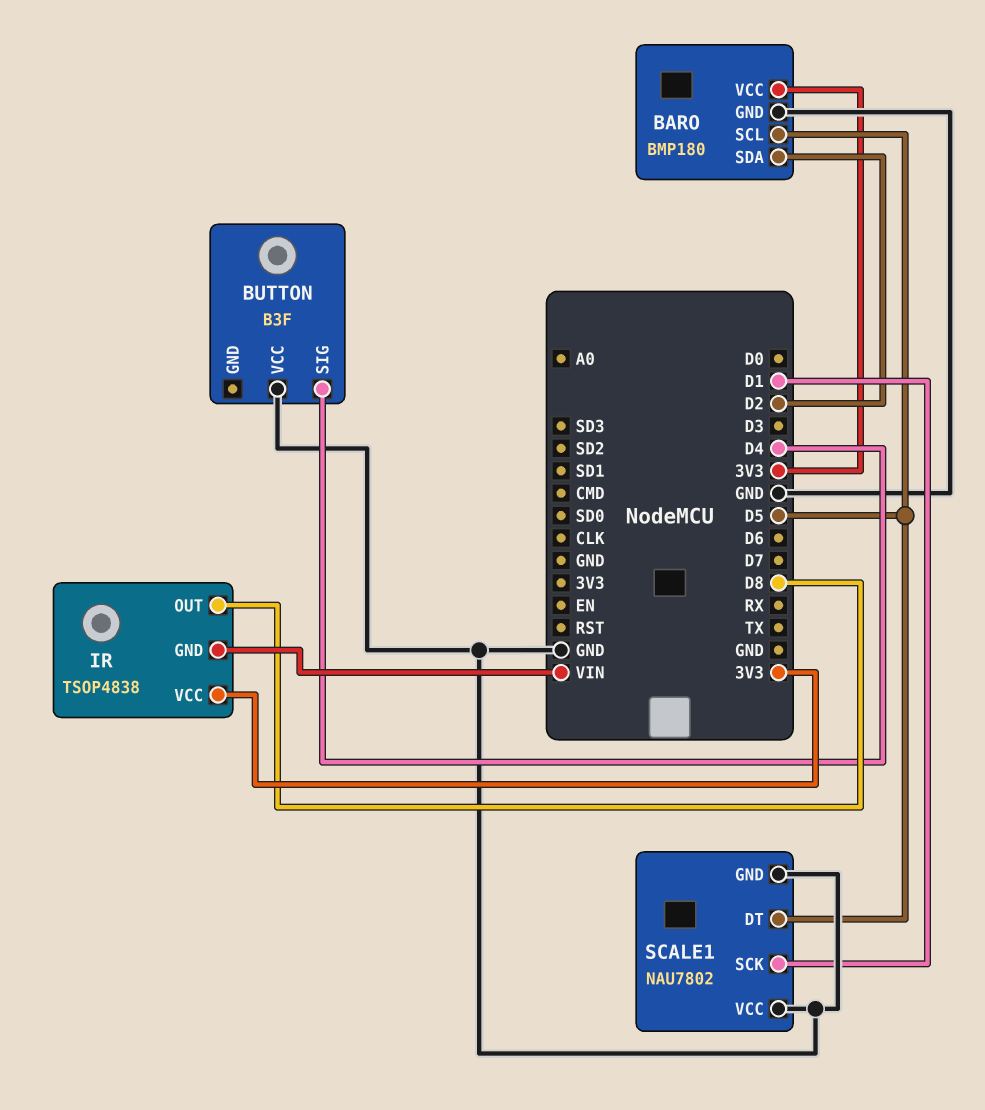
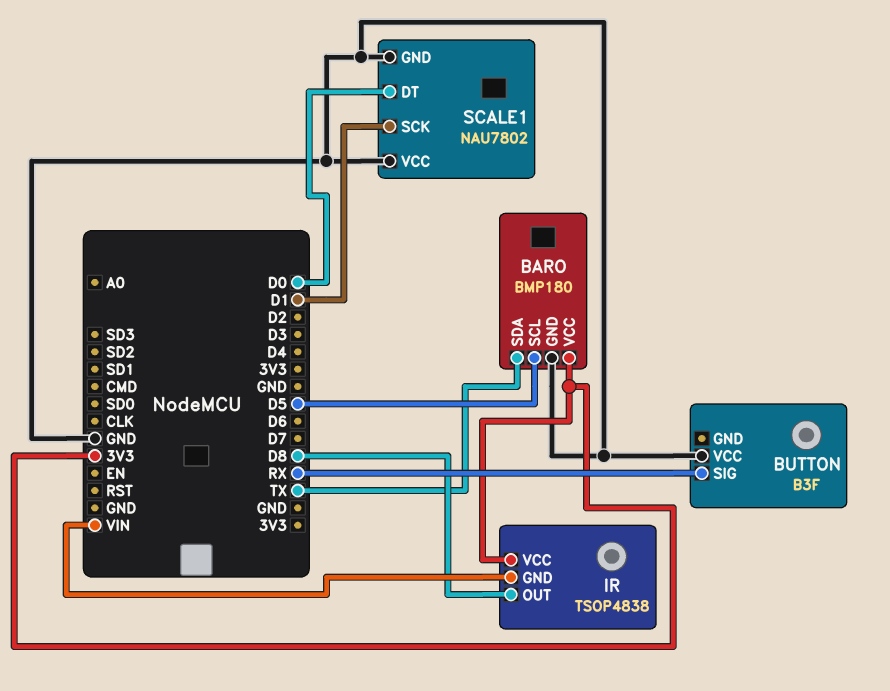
BARO pin SDA: D2 -> TX
BUTTON pin SIG: D4 -> RX
SCALE1 pin DT: D5 -> D0

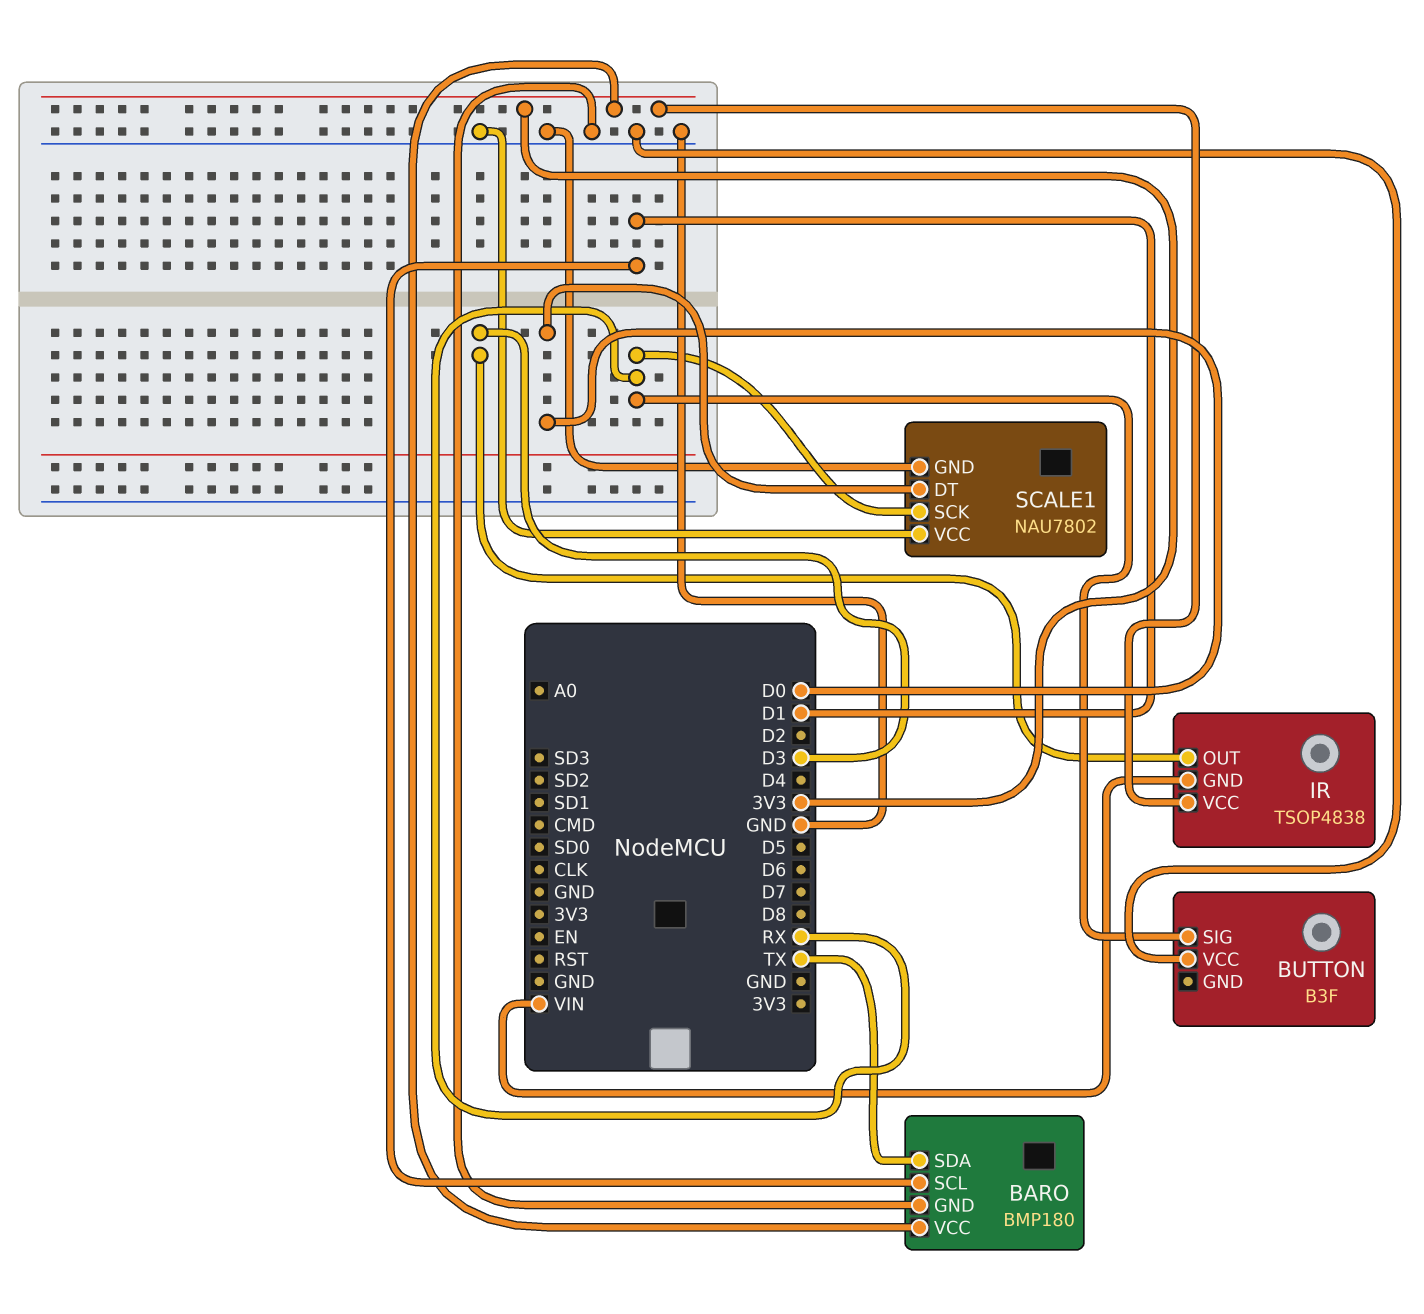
BARO pin SCL: D5 -> D1
IR pin OUT: D8 -> D3
SCALE1 pin SCK: D1 -> RX

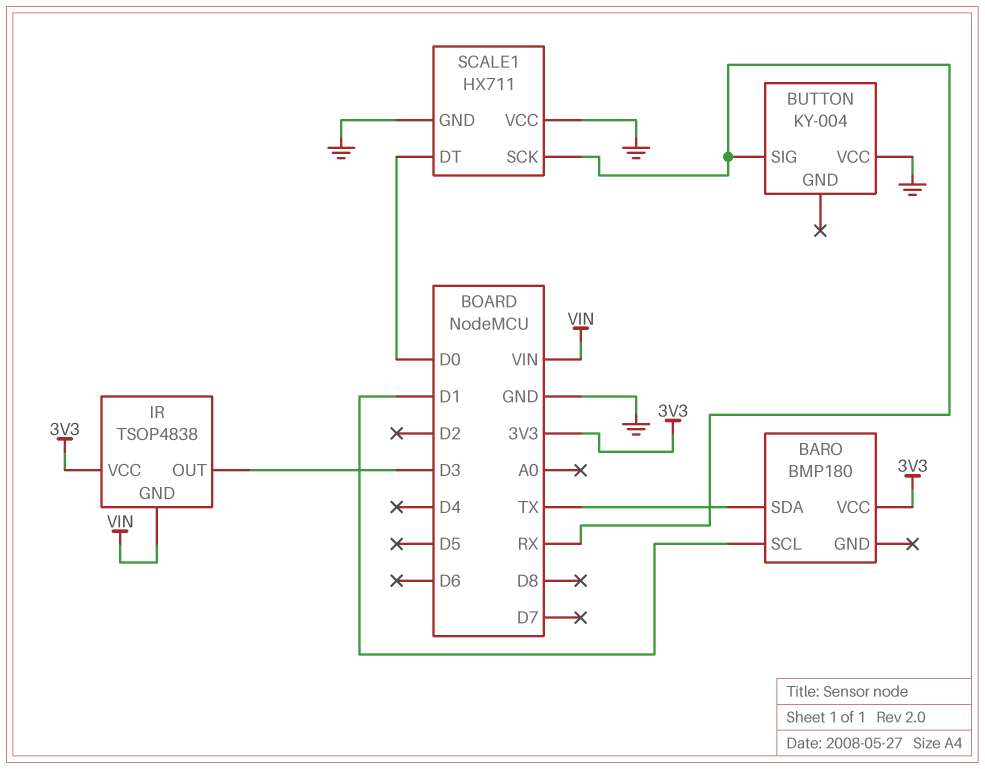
BARO pin GND: GND -> none
BUTTON: B3F -> KY-004
SCALE1: NAU7802 -> HX711

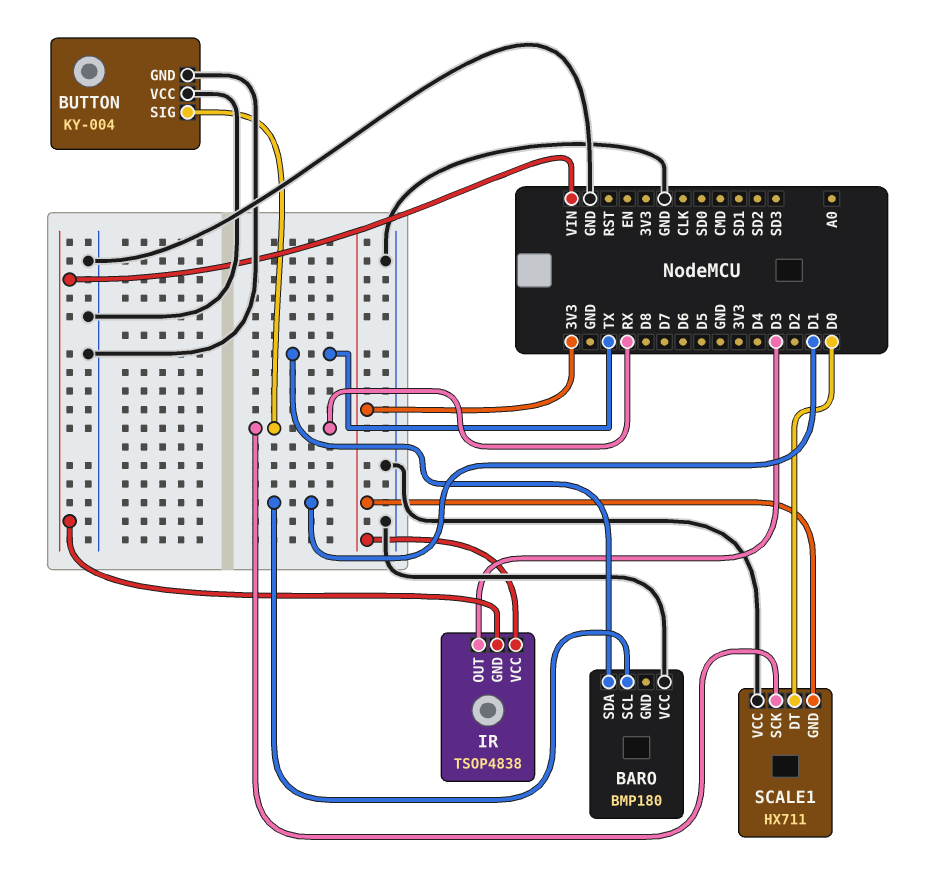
BARO pin VCC: 3V3 -> GND
BUTTON pin GND: none -> GND
SCALE1 pin GND: GND -> 3V3

